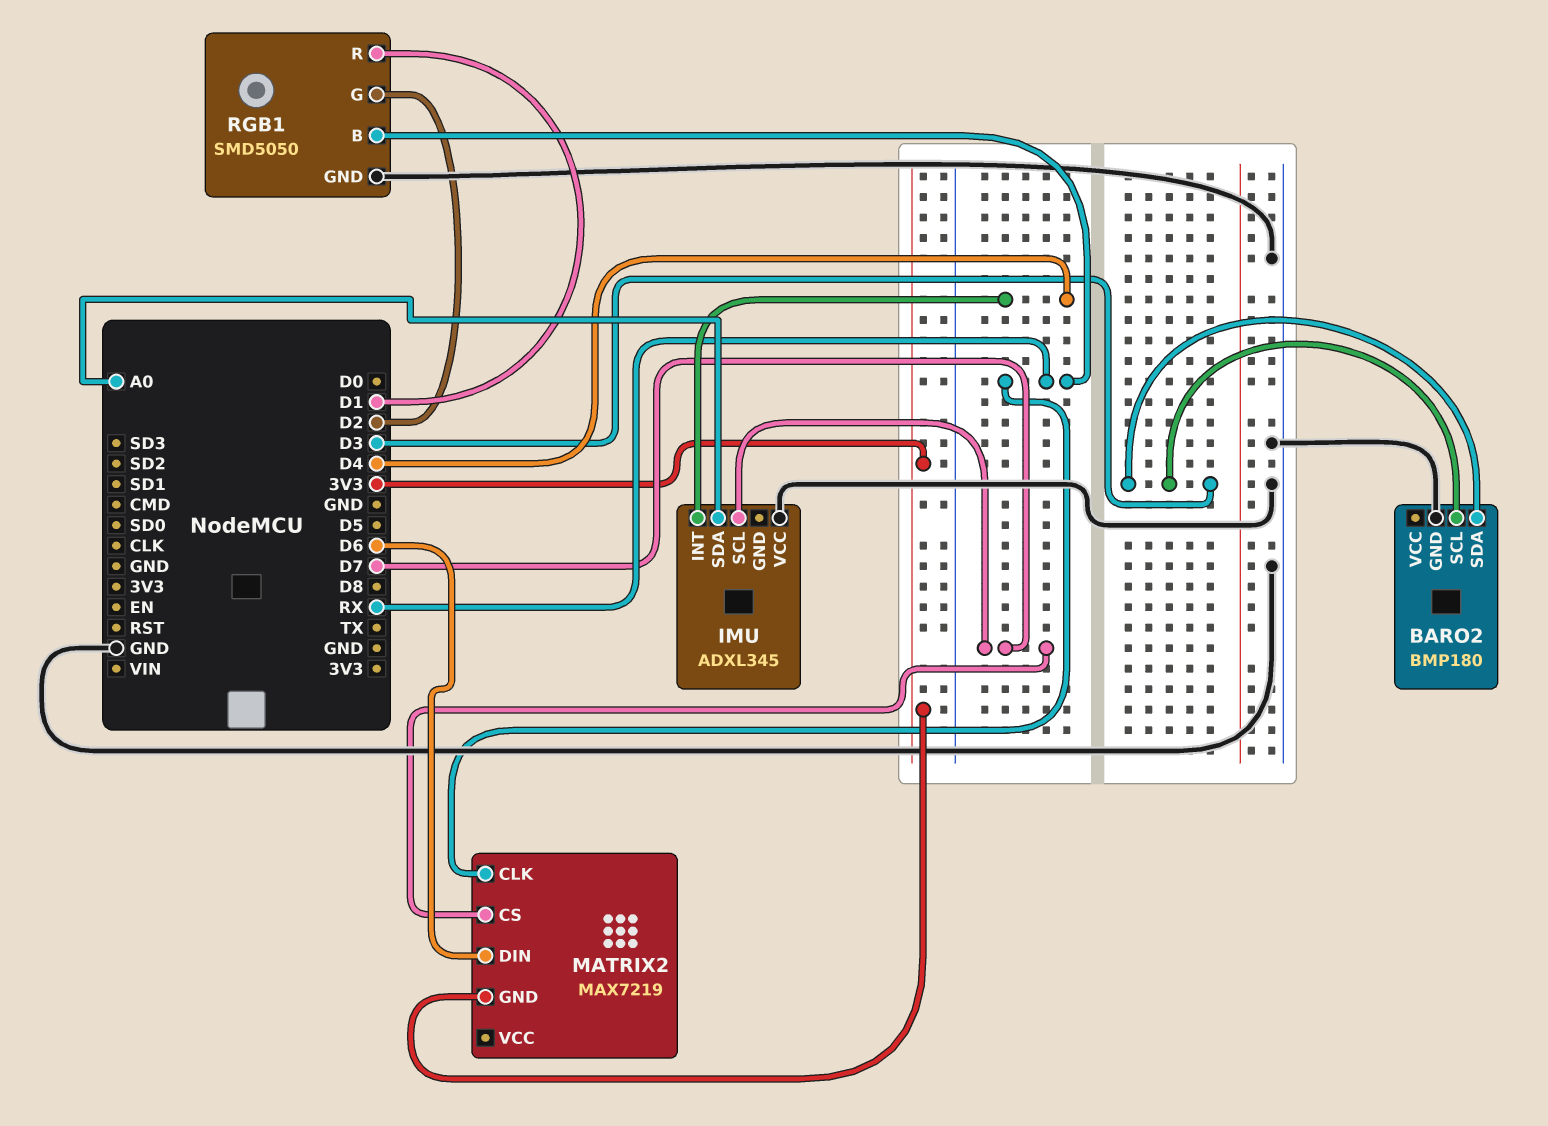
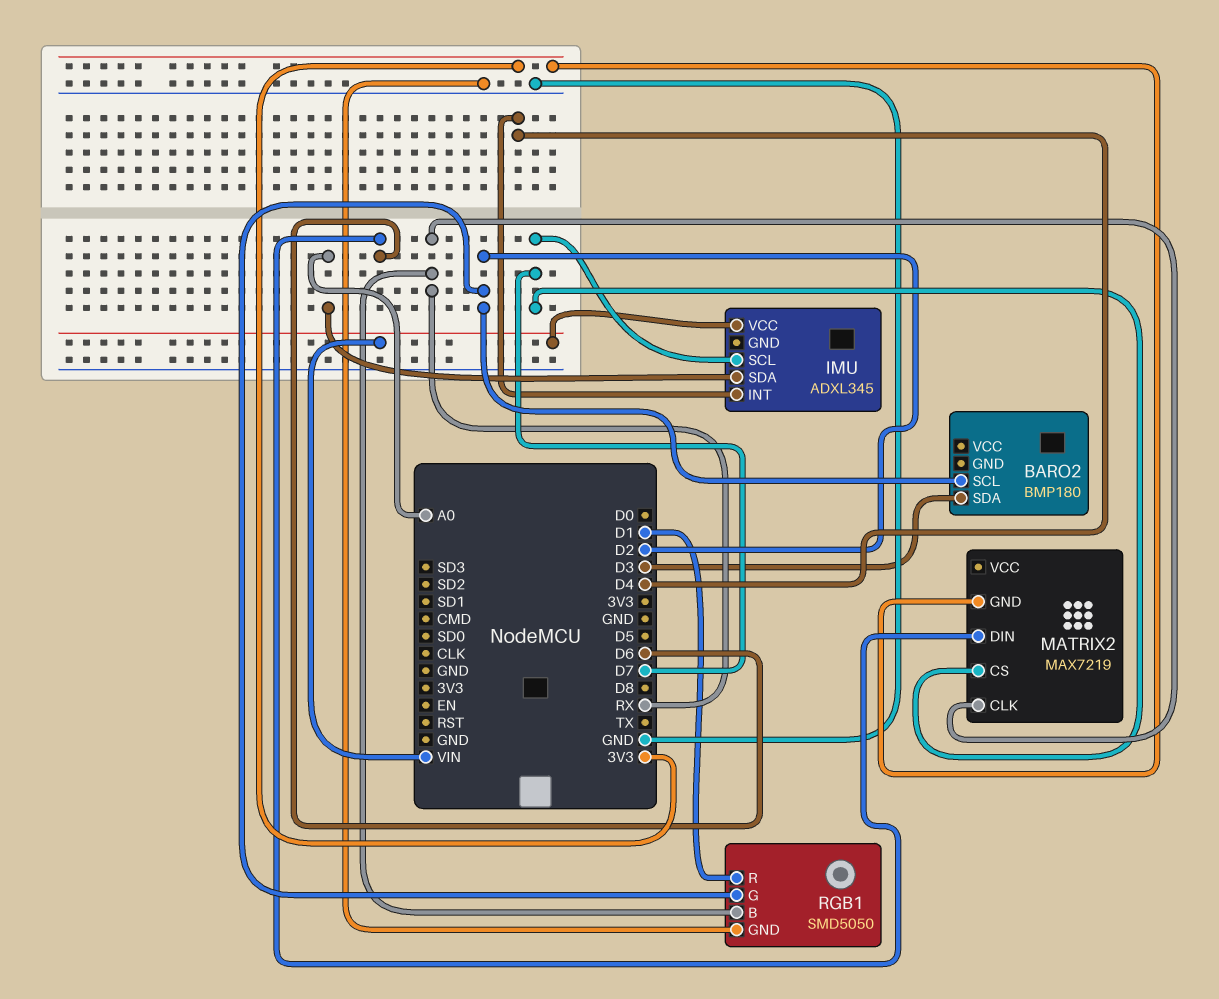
BARO2 pin GND: GND -> none
BARO2 pin SCL: D3 -> D2
IMU pin VCC: GND -> VIN

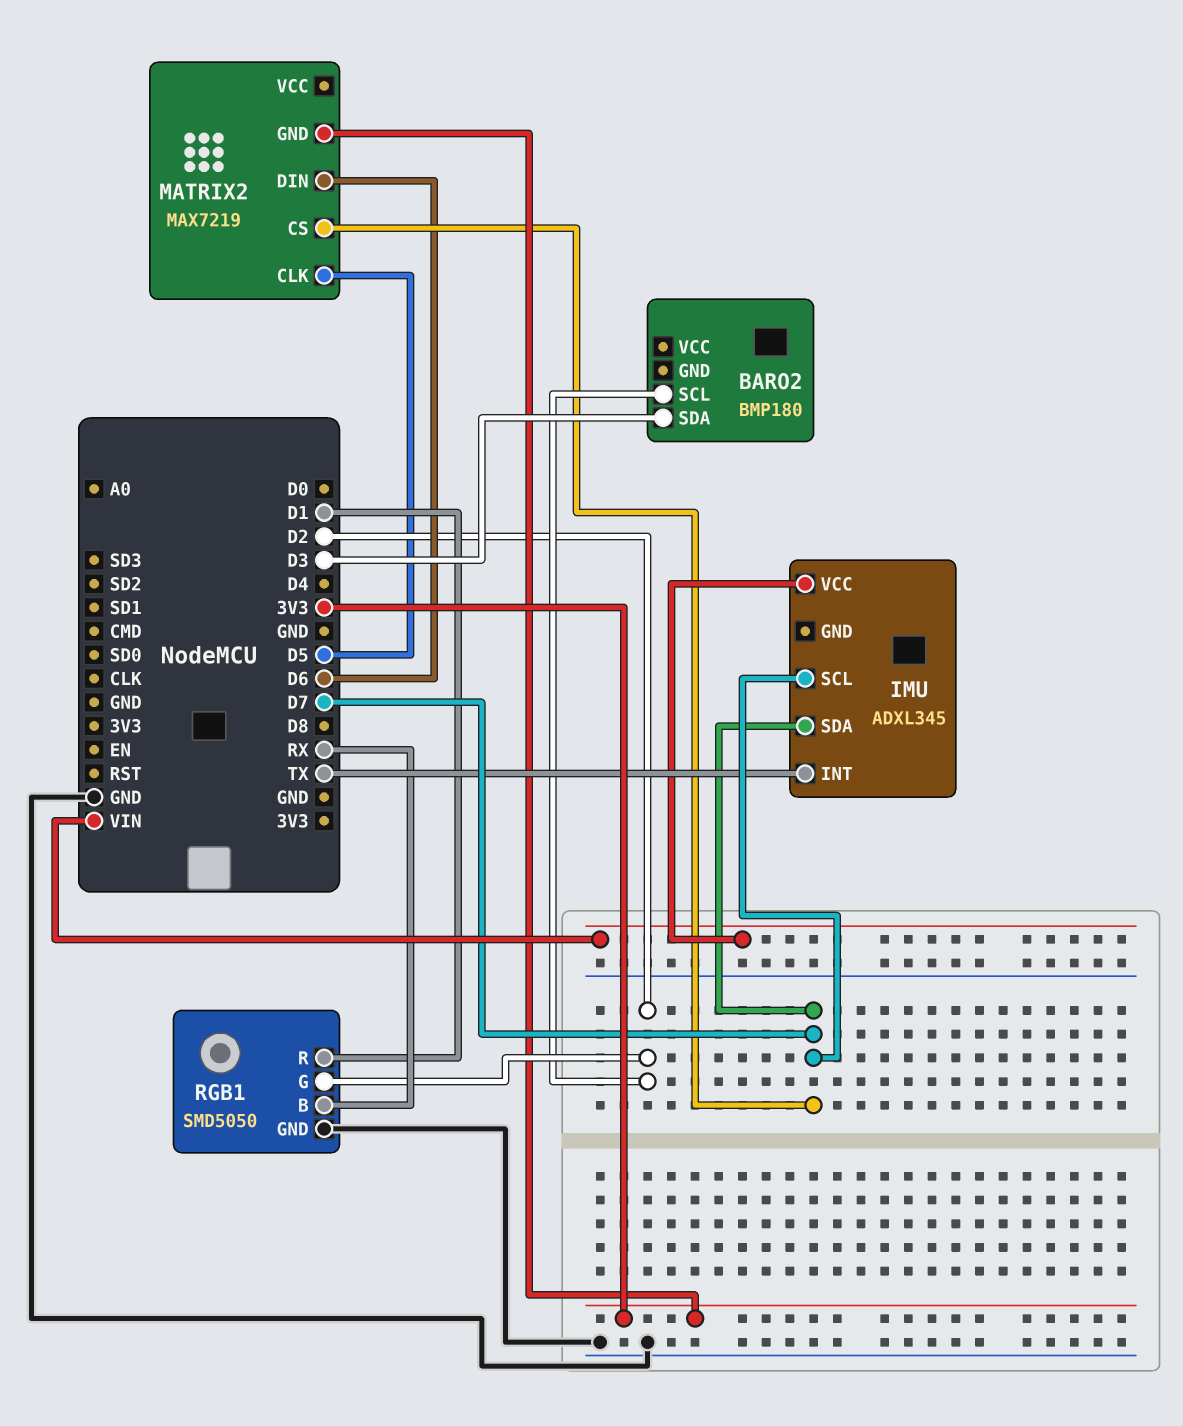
IMU pin INT: D4 -> TX
IMU pin SDA: A0 -> D7
MATRIX2 pin CLK: RX -> D5

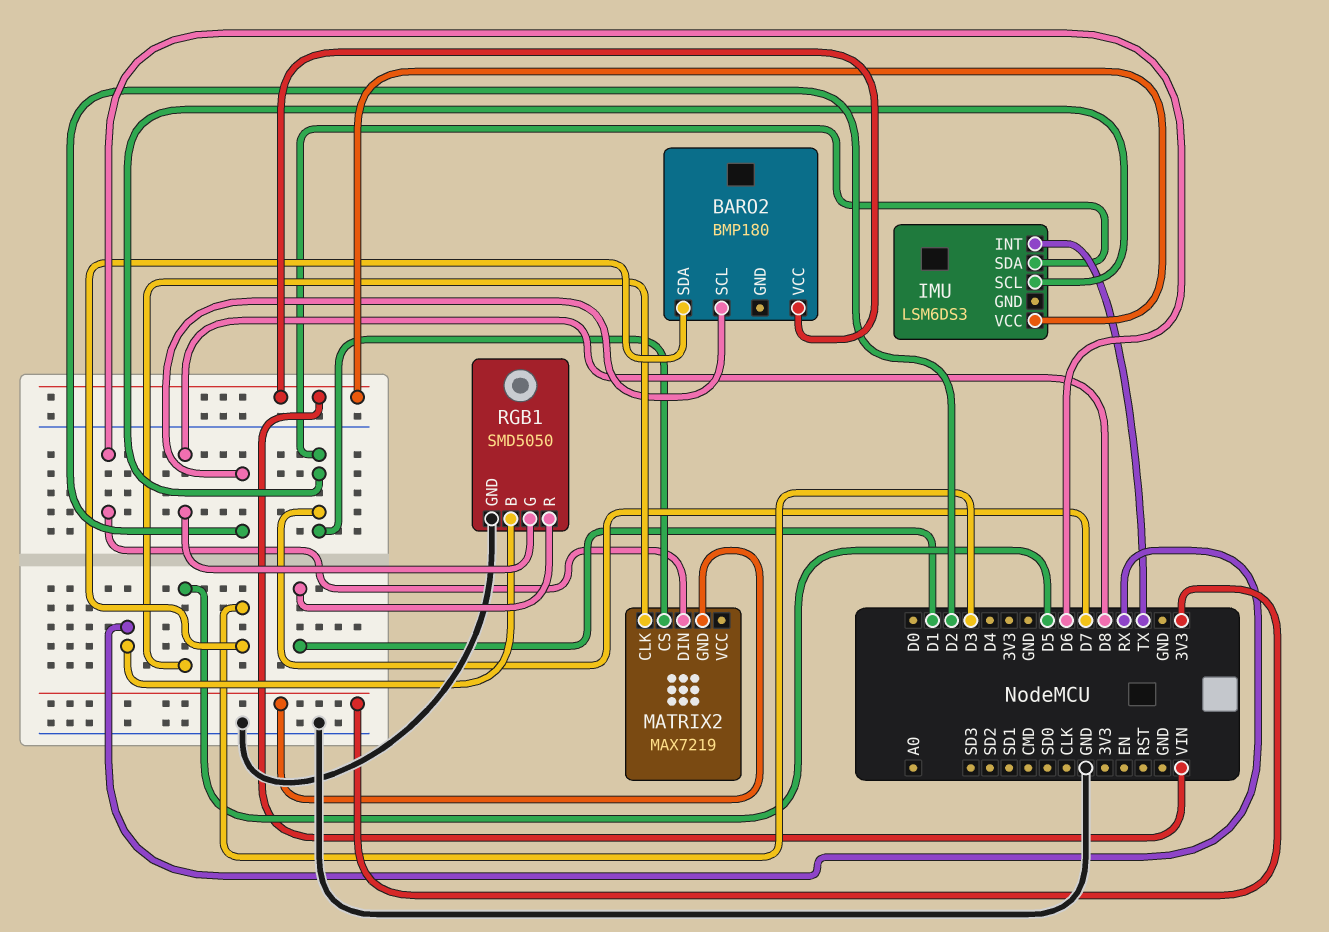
BARO2 pin VCC: none -> VIN
IMU: ADXL345 -> LSM6DS3
RGB1 pin G: D2 -> D8

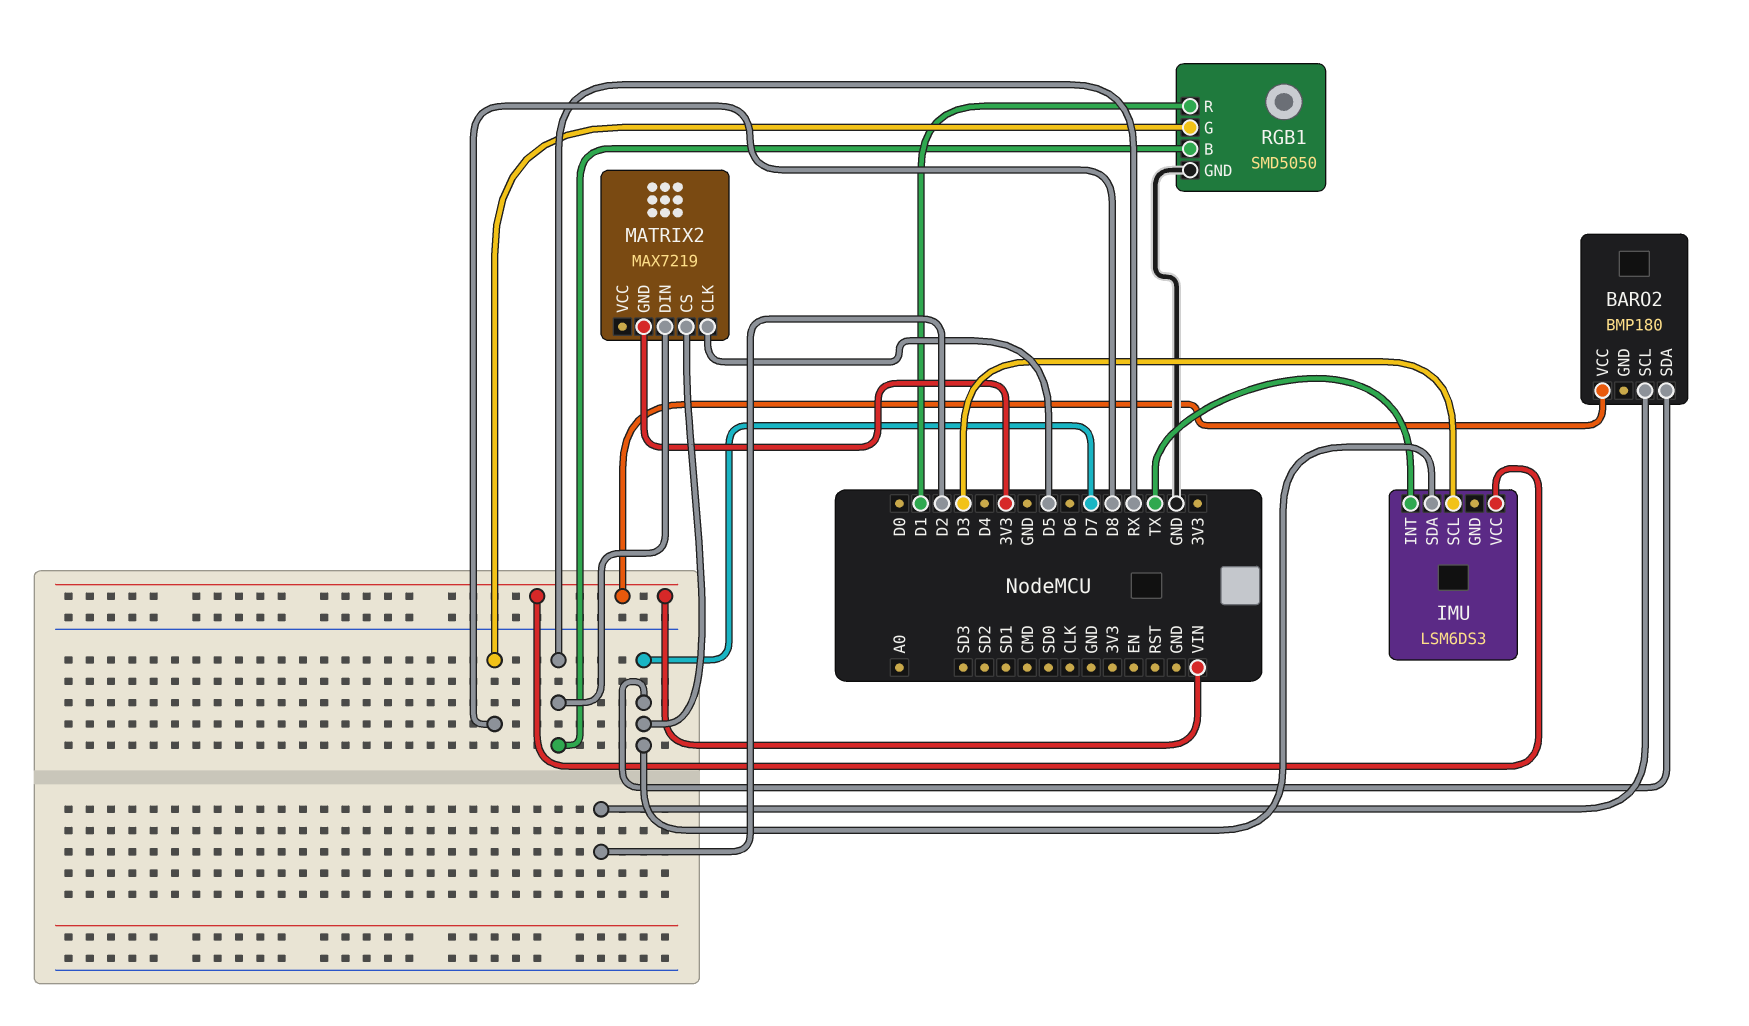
BARO2 pin SDA: D3 -> D7
IMU pin SCL: D7 -> D3
MATRIX2 pin DIN: D6 -> RX

